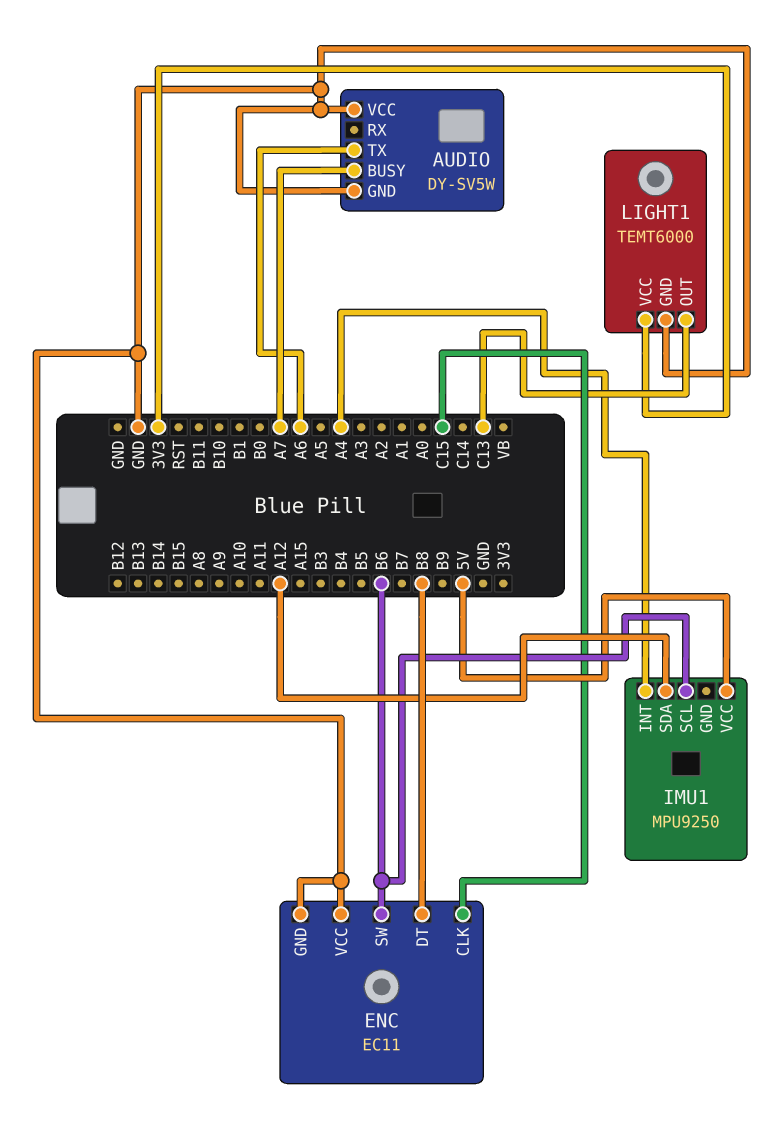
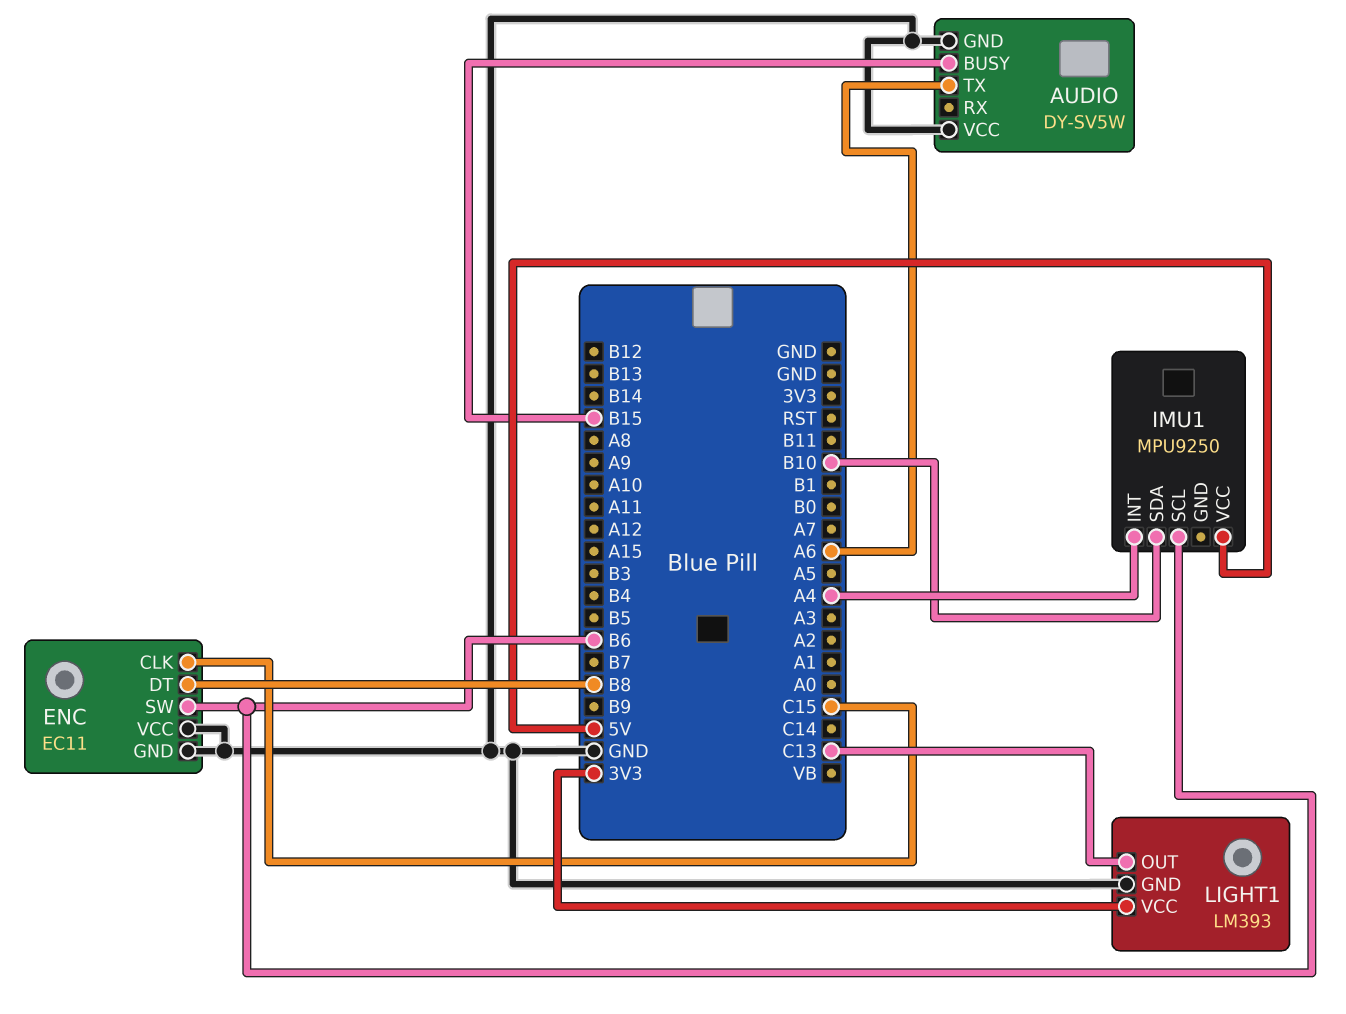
AUDIO pin BUSY: A7 -> B15
IMU1 pin SDA: A12 -> B10
LIGHT1: TEMT6000 -> LM393

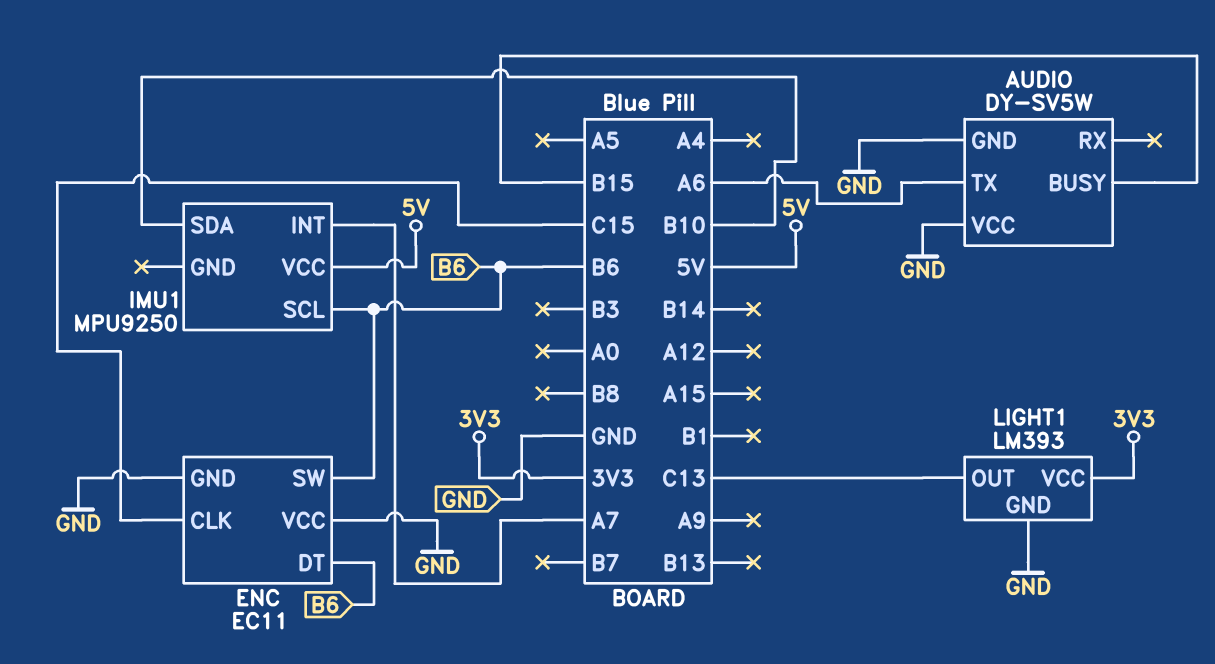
ENC pin DT: B8 -> B6
IMU1 pin INT: A4 -> A7

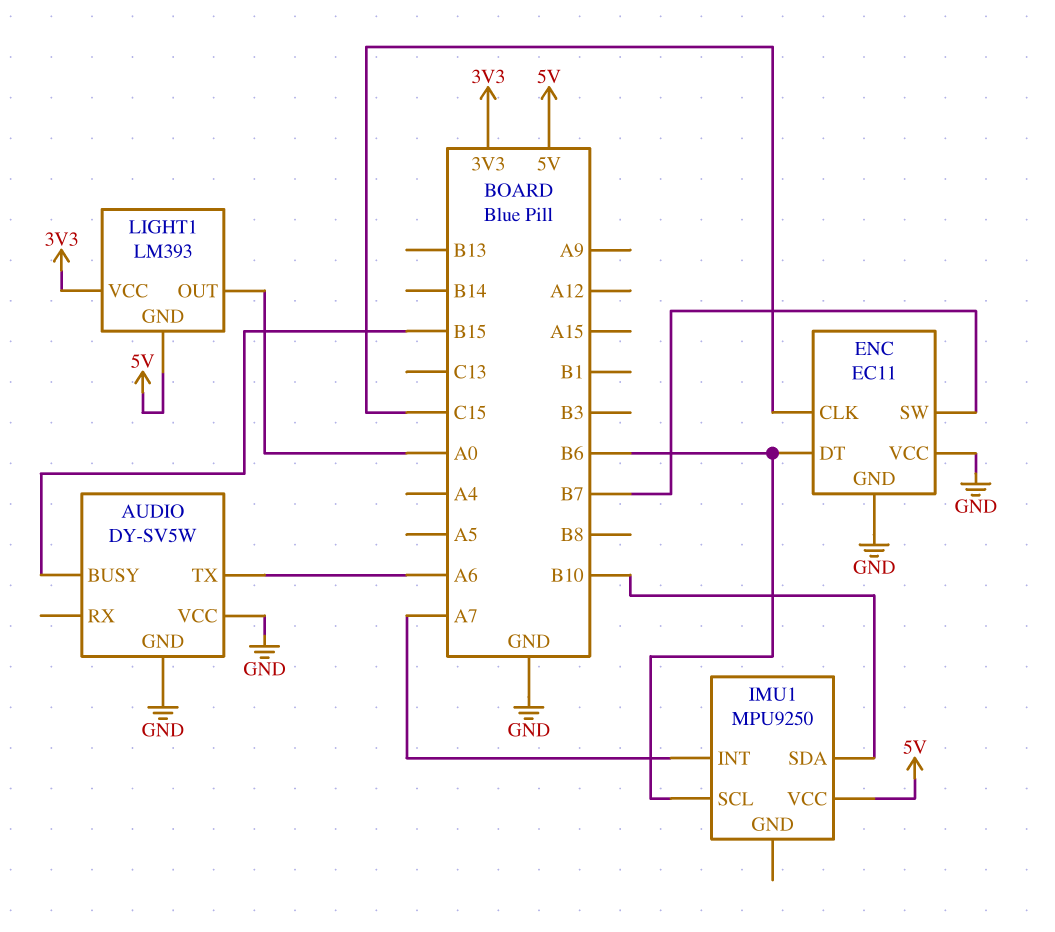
ENC pin SW: B6 -> B7
LIGHT1 pin GND: GND -> 5V
LIGHT1 pin OUT: C13 -> A0

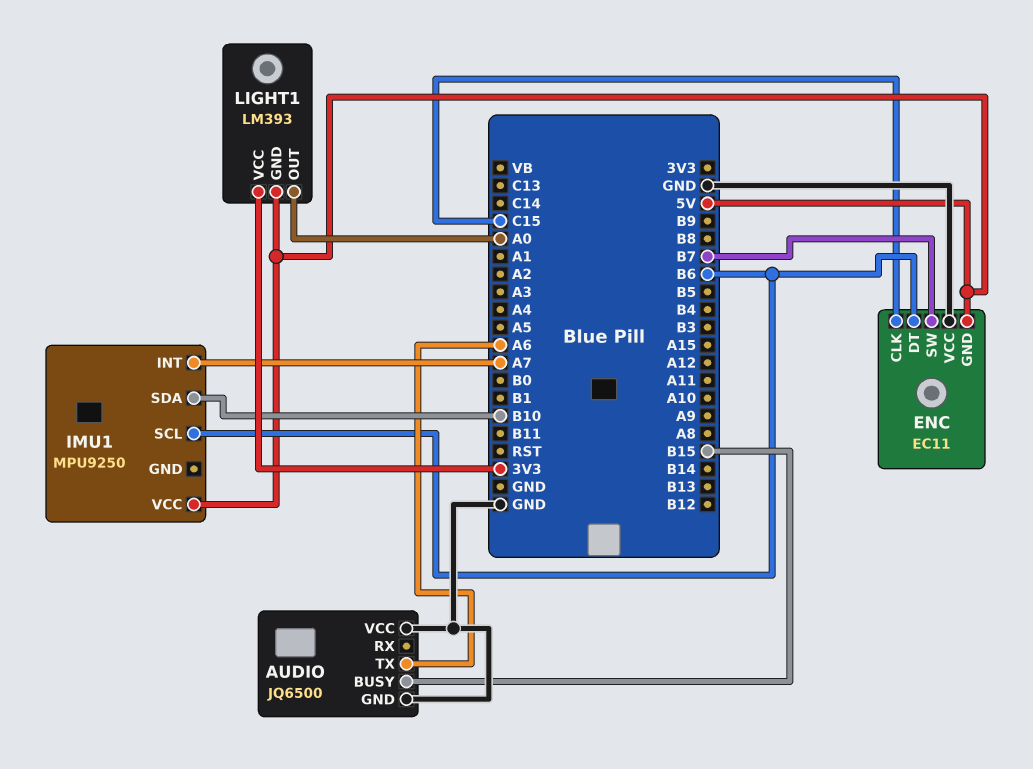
AUDIO: DY-SV5W -> JQ6500
ENC pin GND: GND -> 5V

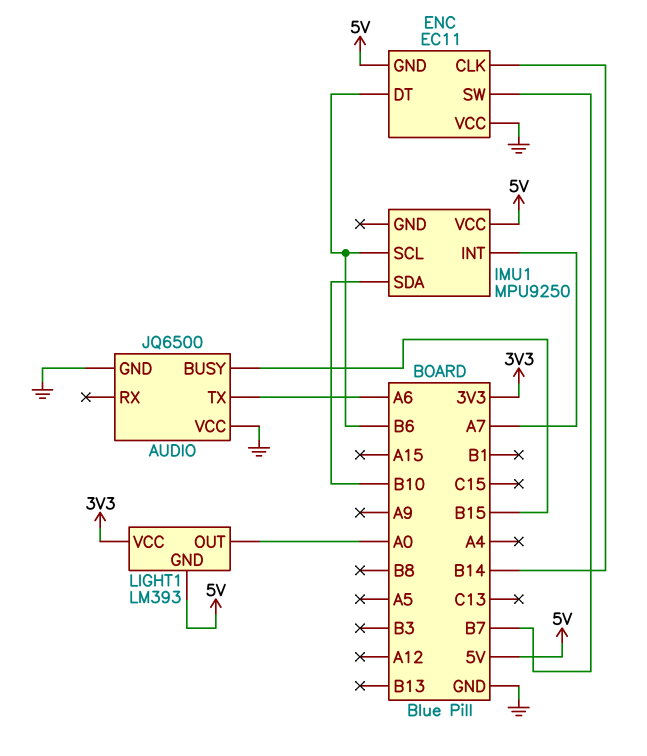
ENC pin CLK: C15 -> B14

